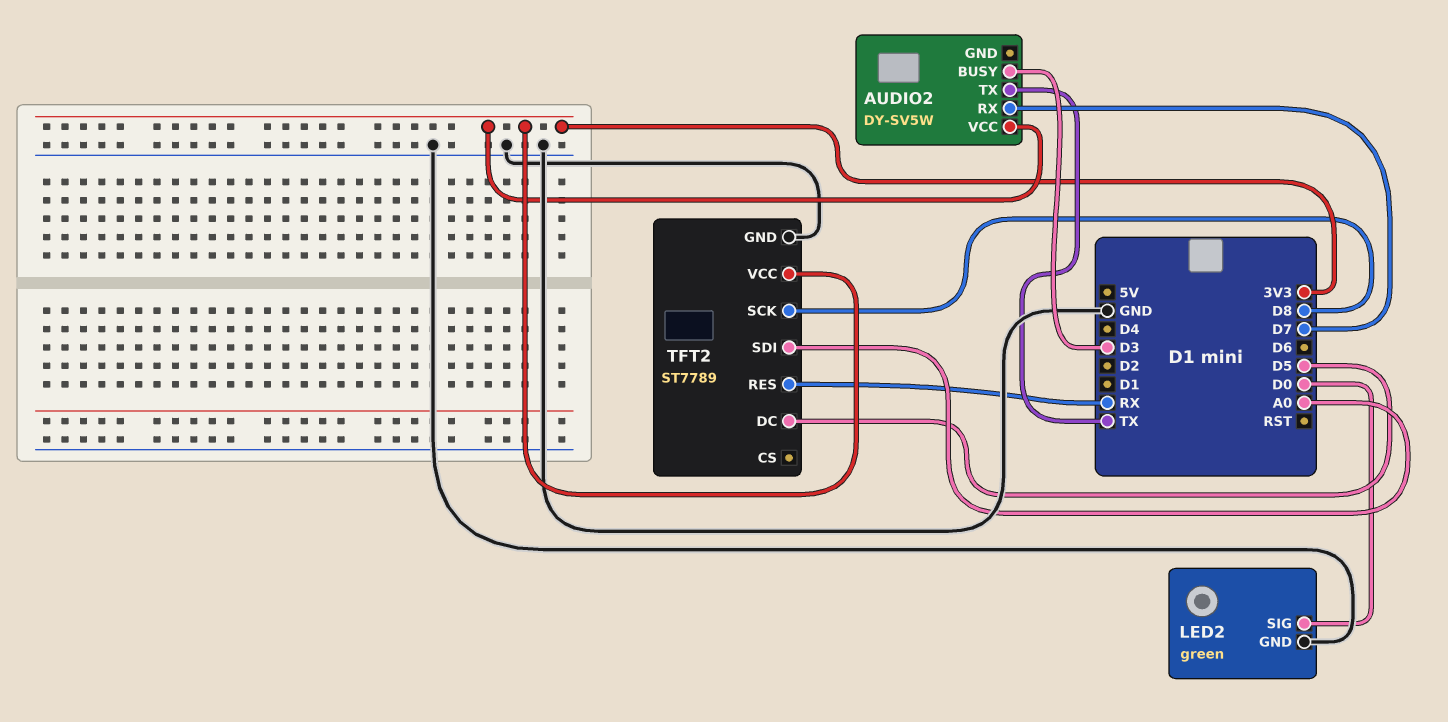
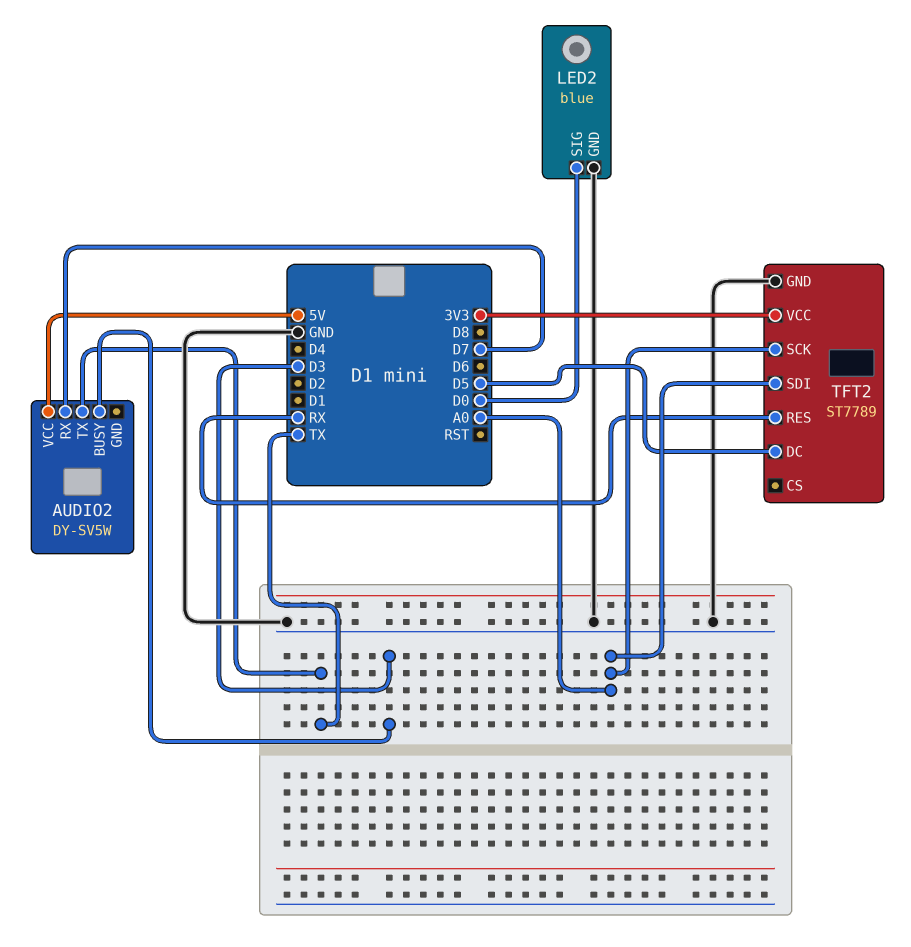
AUDIO2 pin VCC: 3V3 -> 5V
LED2: green -> blue
TFT2 pin SCK: D8 -> A0

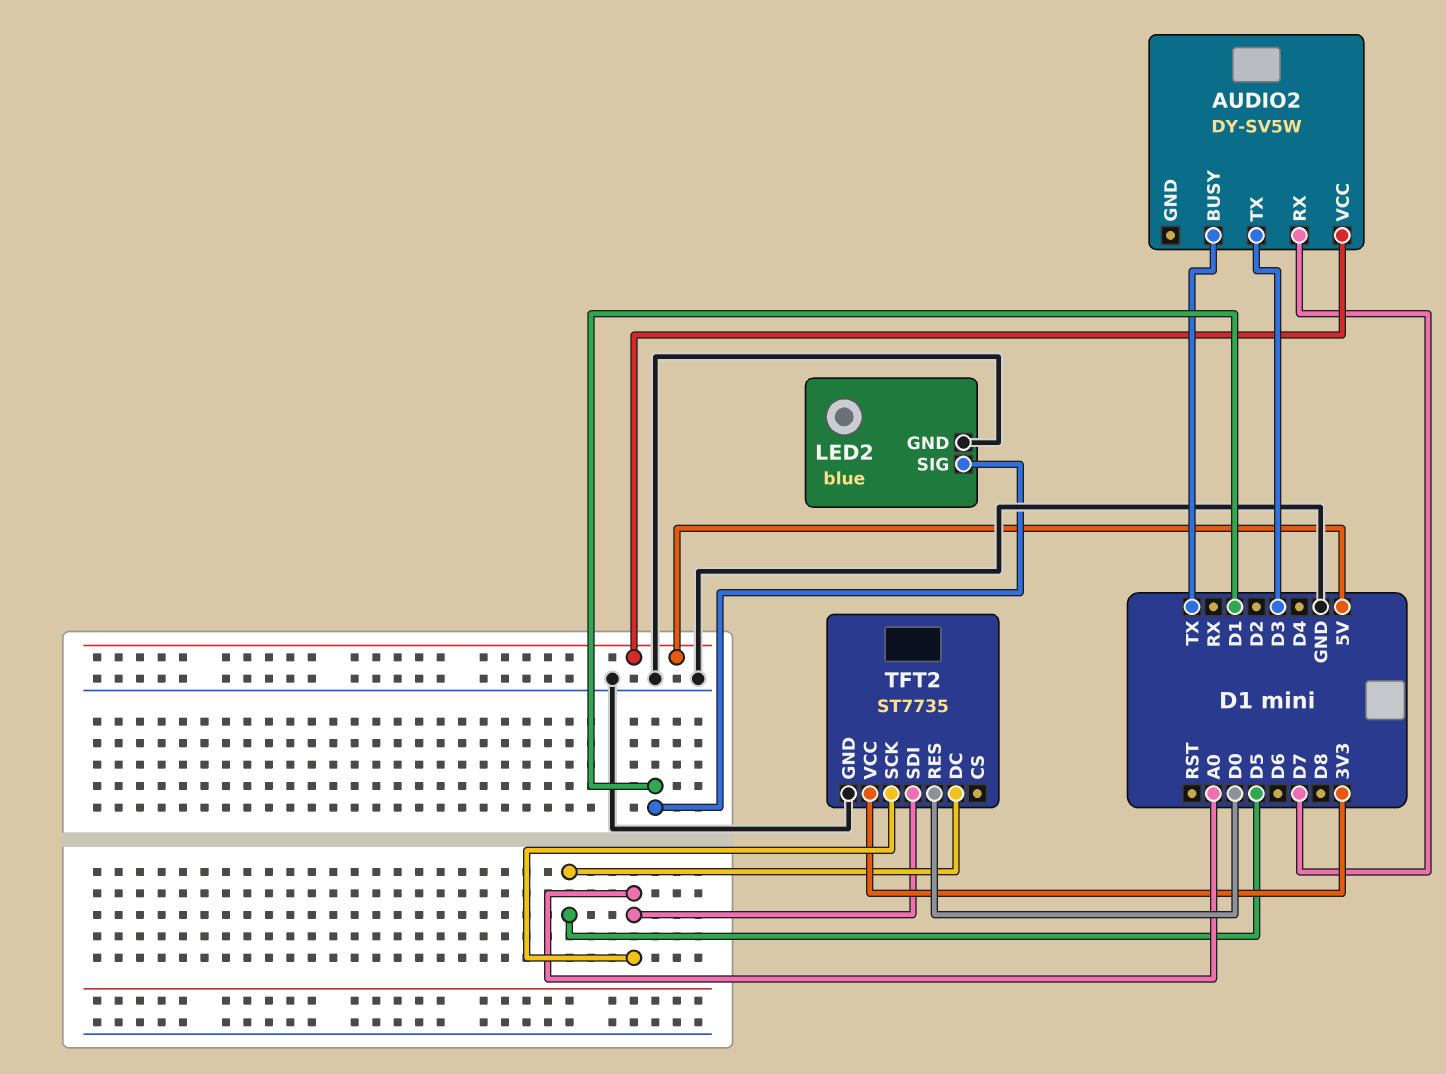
AUDIO2 pin BUSY: D3 -> TX
AUDIO2 pin TX: TX -> D3
LED2 pin SIG: D0 -> D1
TFT2: ST7789 -> ST7735
TFT2 pin RES: RX -> D0

